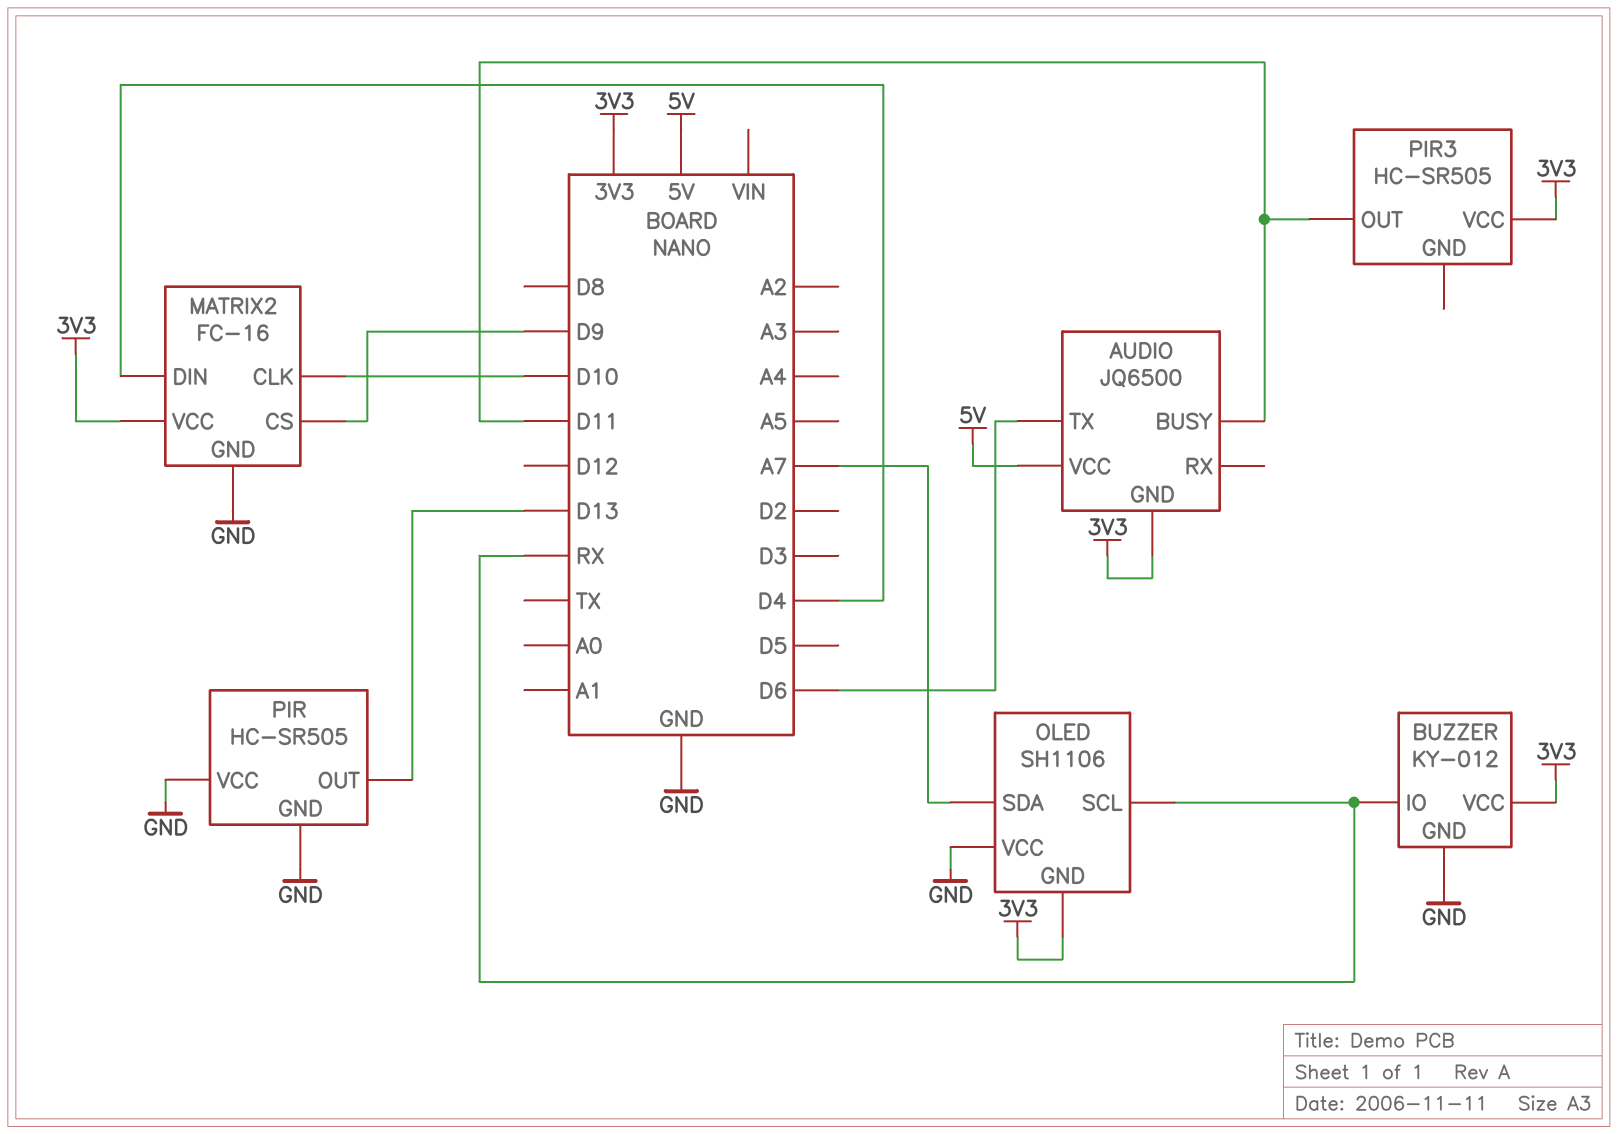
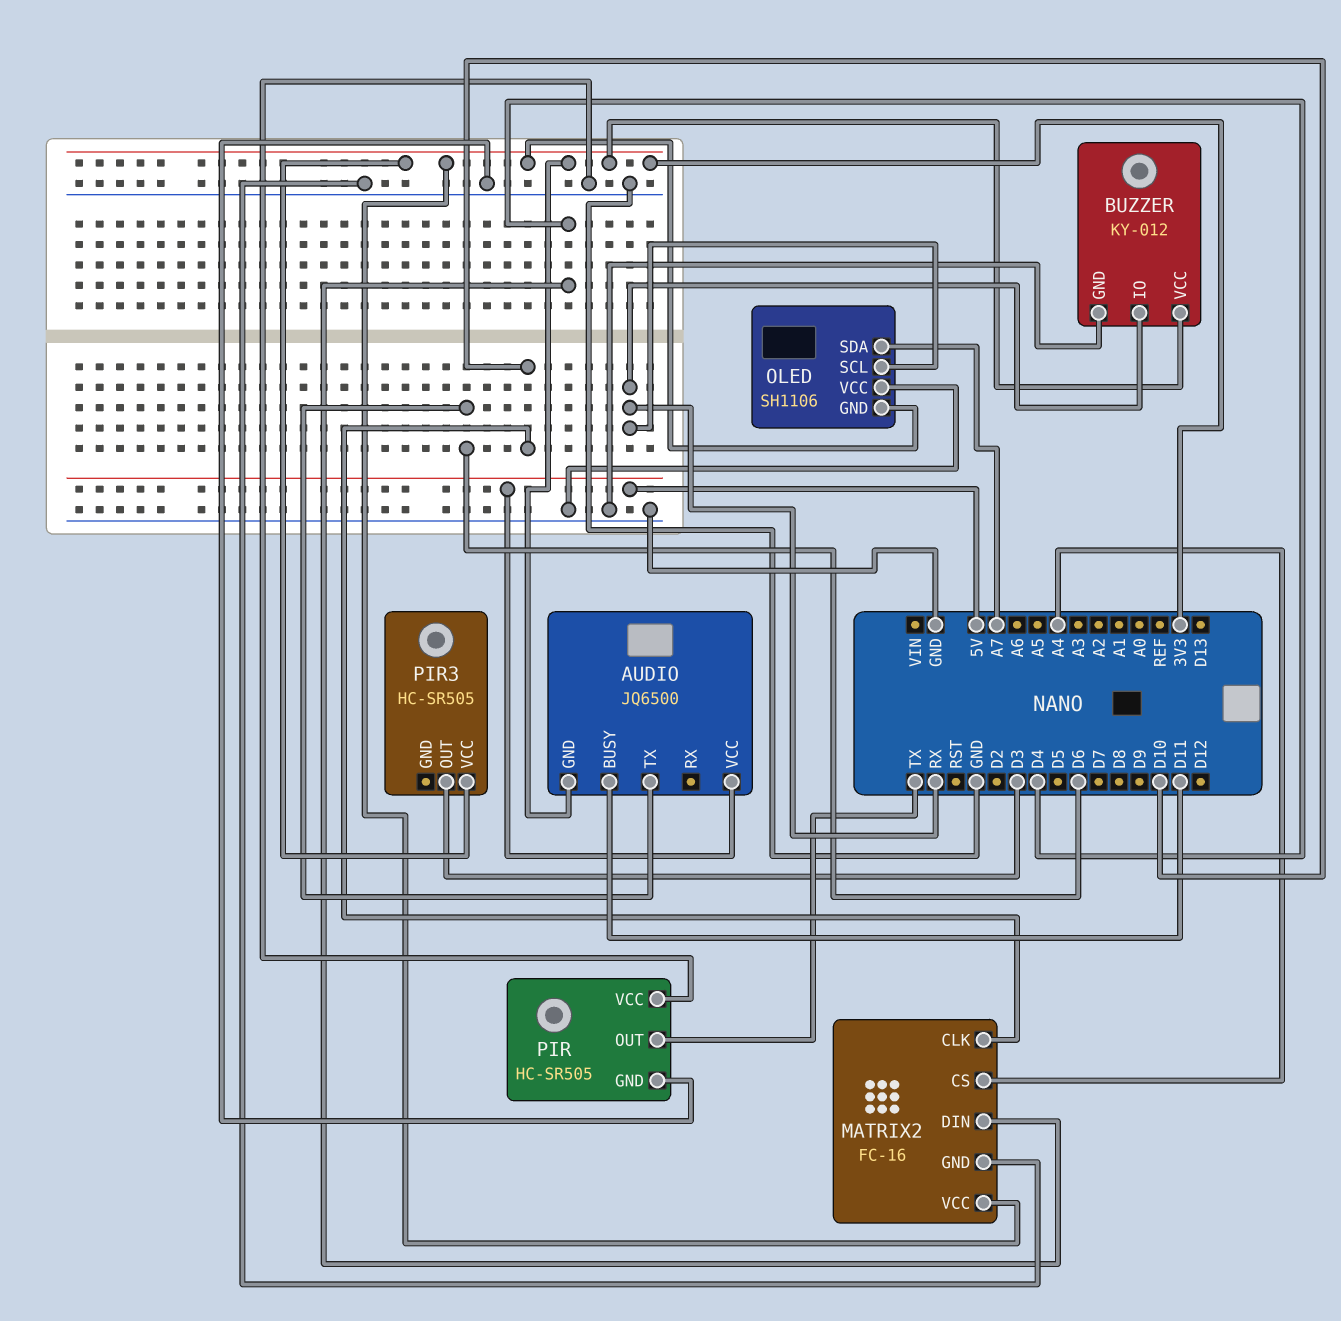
MATRIX2 pin CS: D9 -> A4
PIR pin OUT: D13 -> TX
PIR3 pin OUT: D11 -> D3

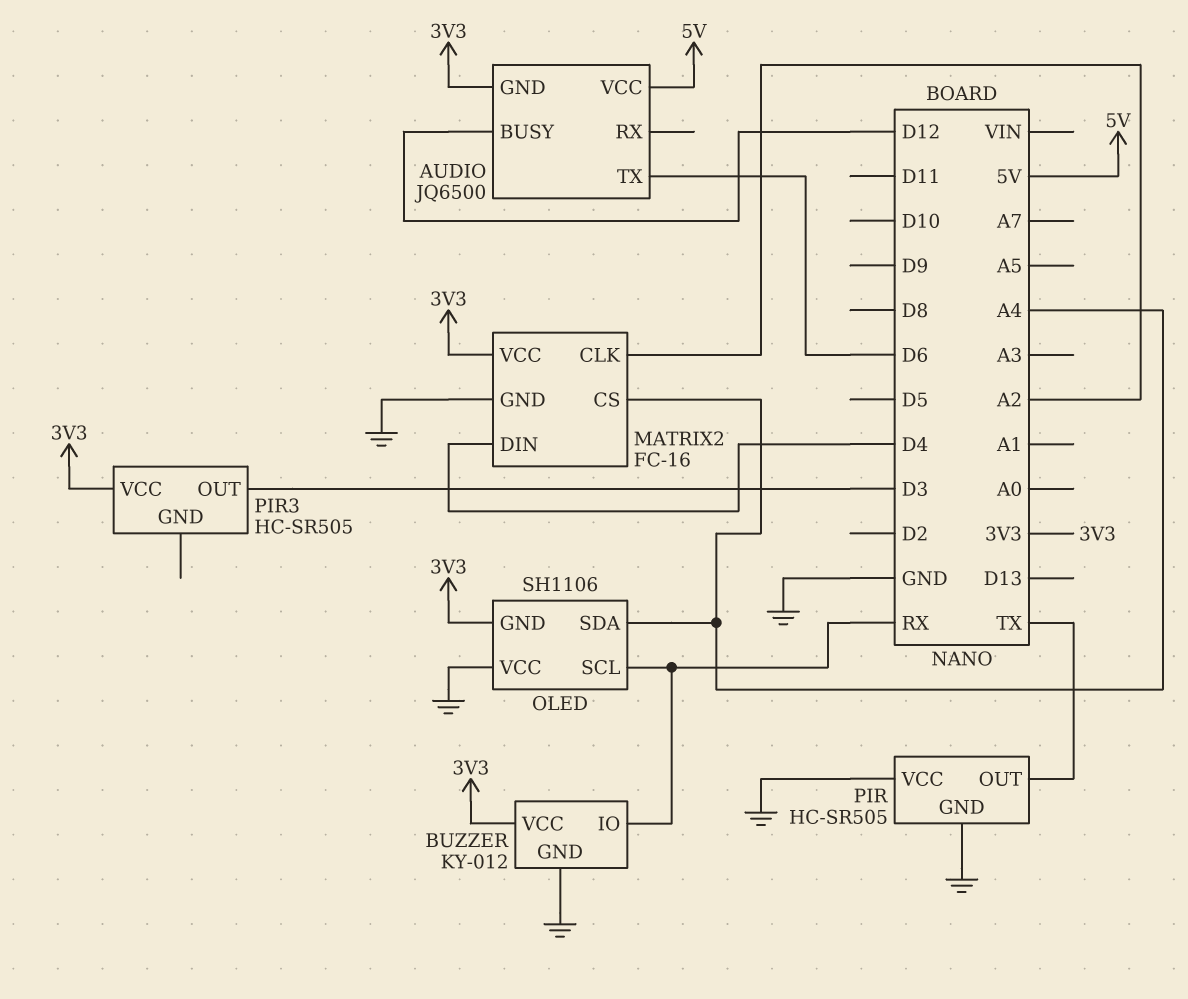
AUDIO pin BUSY: D11 -> D12
MATRIX2 pin CLK: D10 -> A2
OLED pin SDA: A7 -> A4

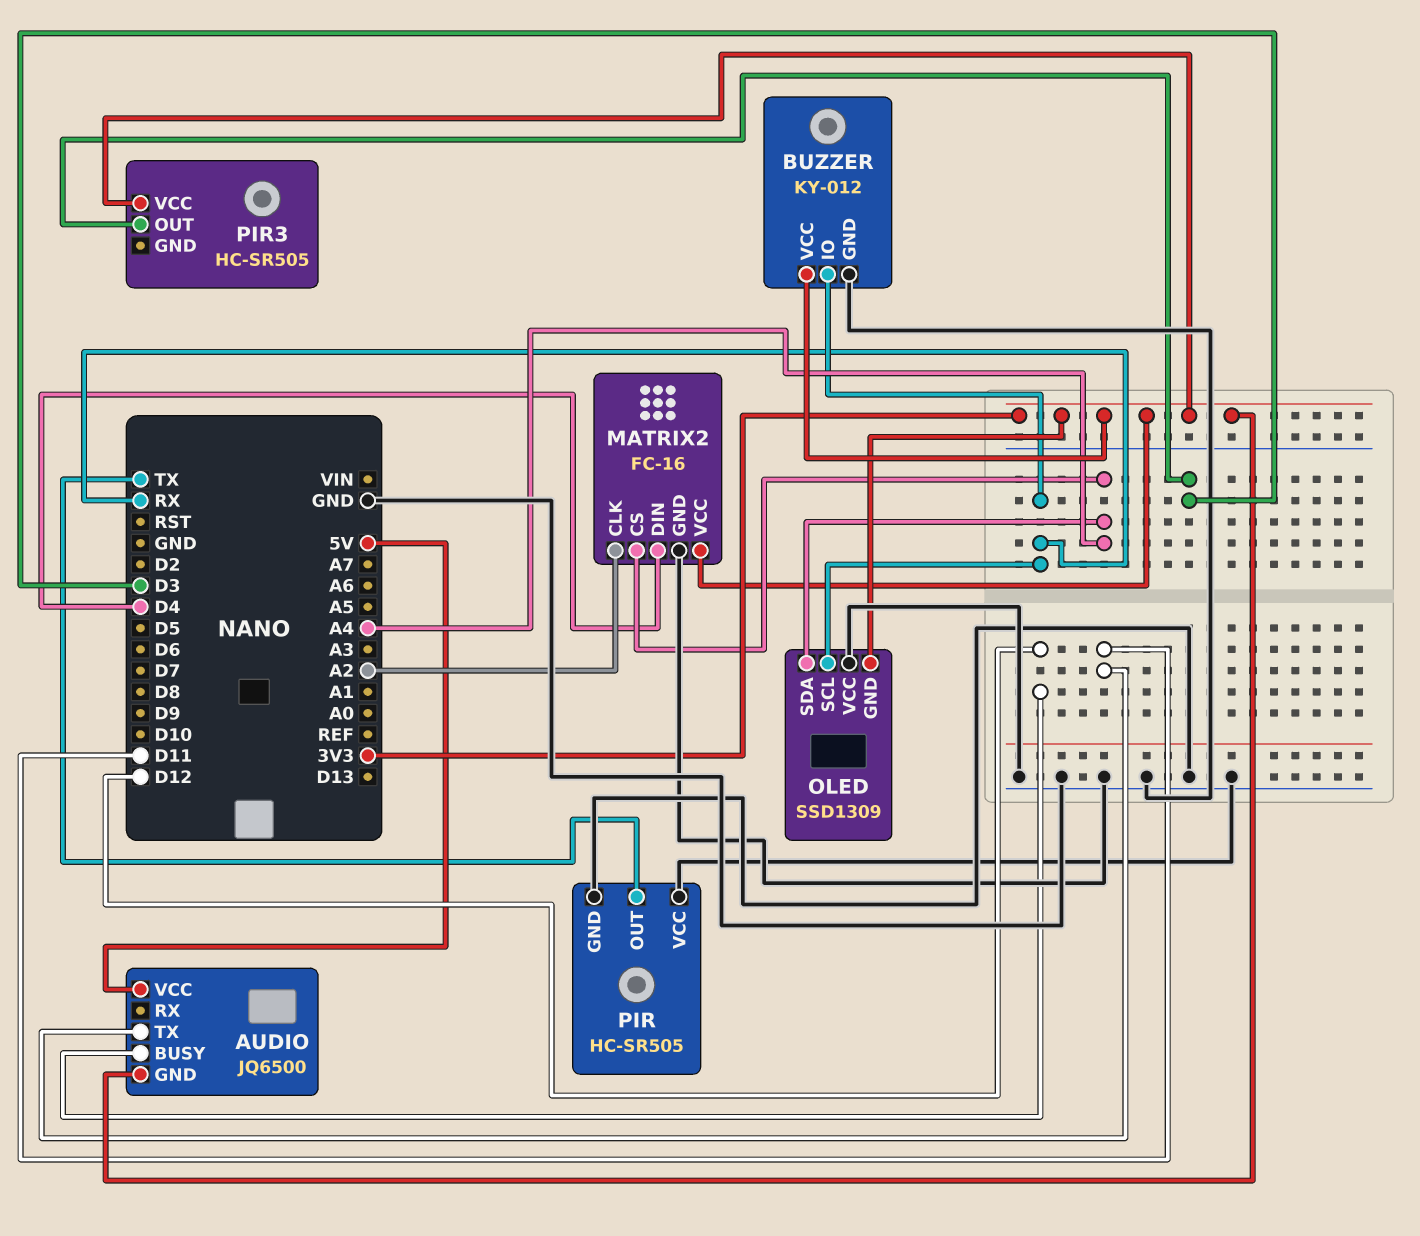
AUDIO pin TX: D6 -> D11
OLED: SH1106 -> SSD1309

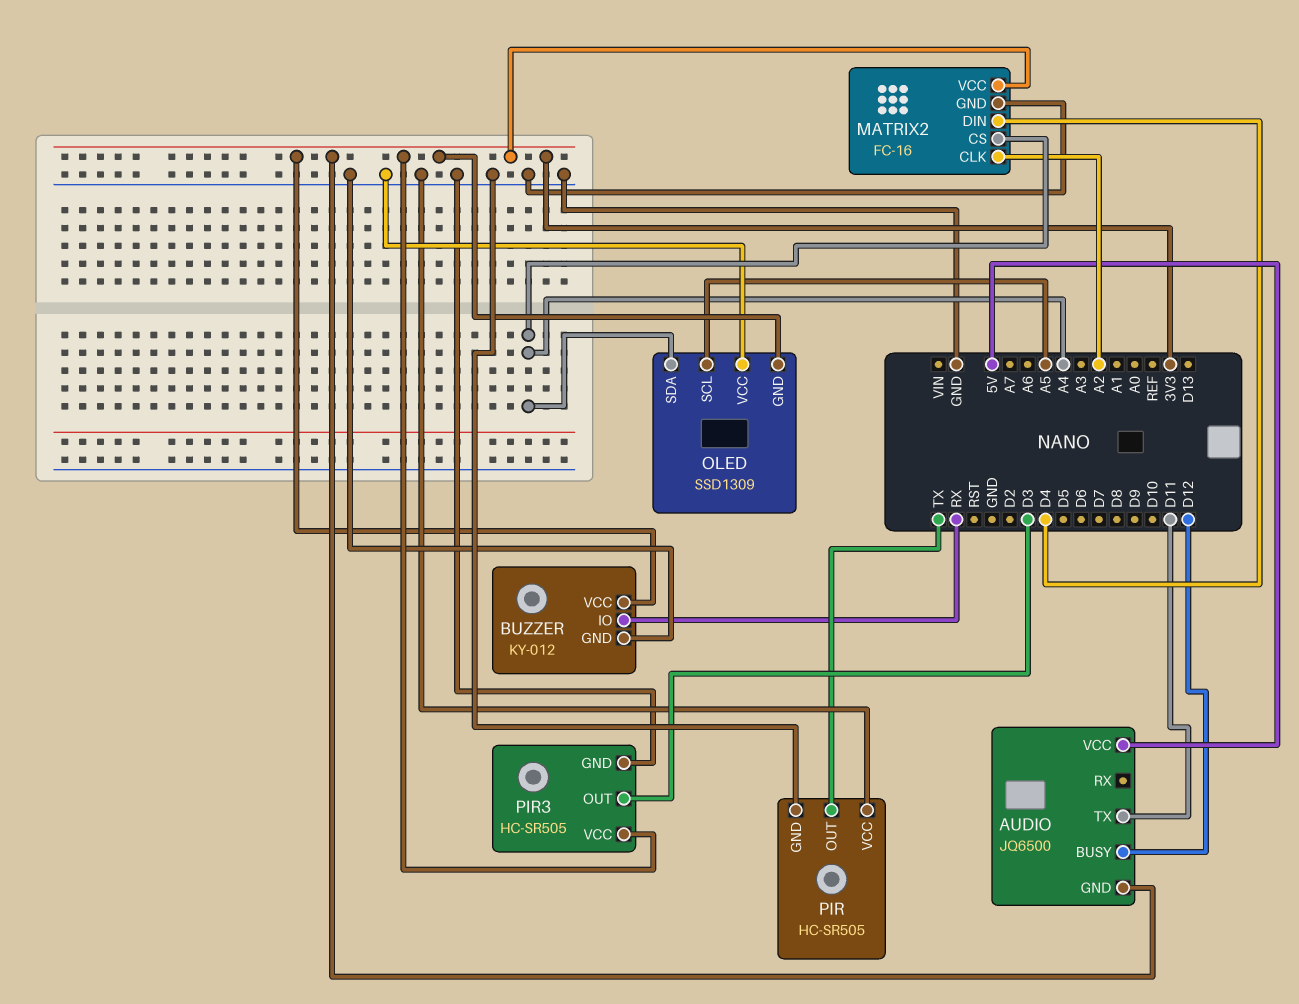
OLED pin SCL: RX -> A5
PIR3 pin GND: none -> GND

